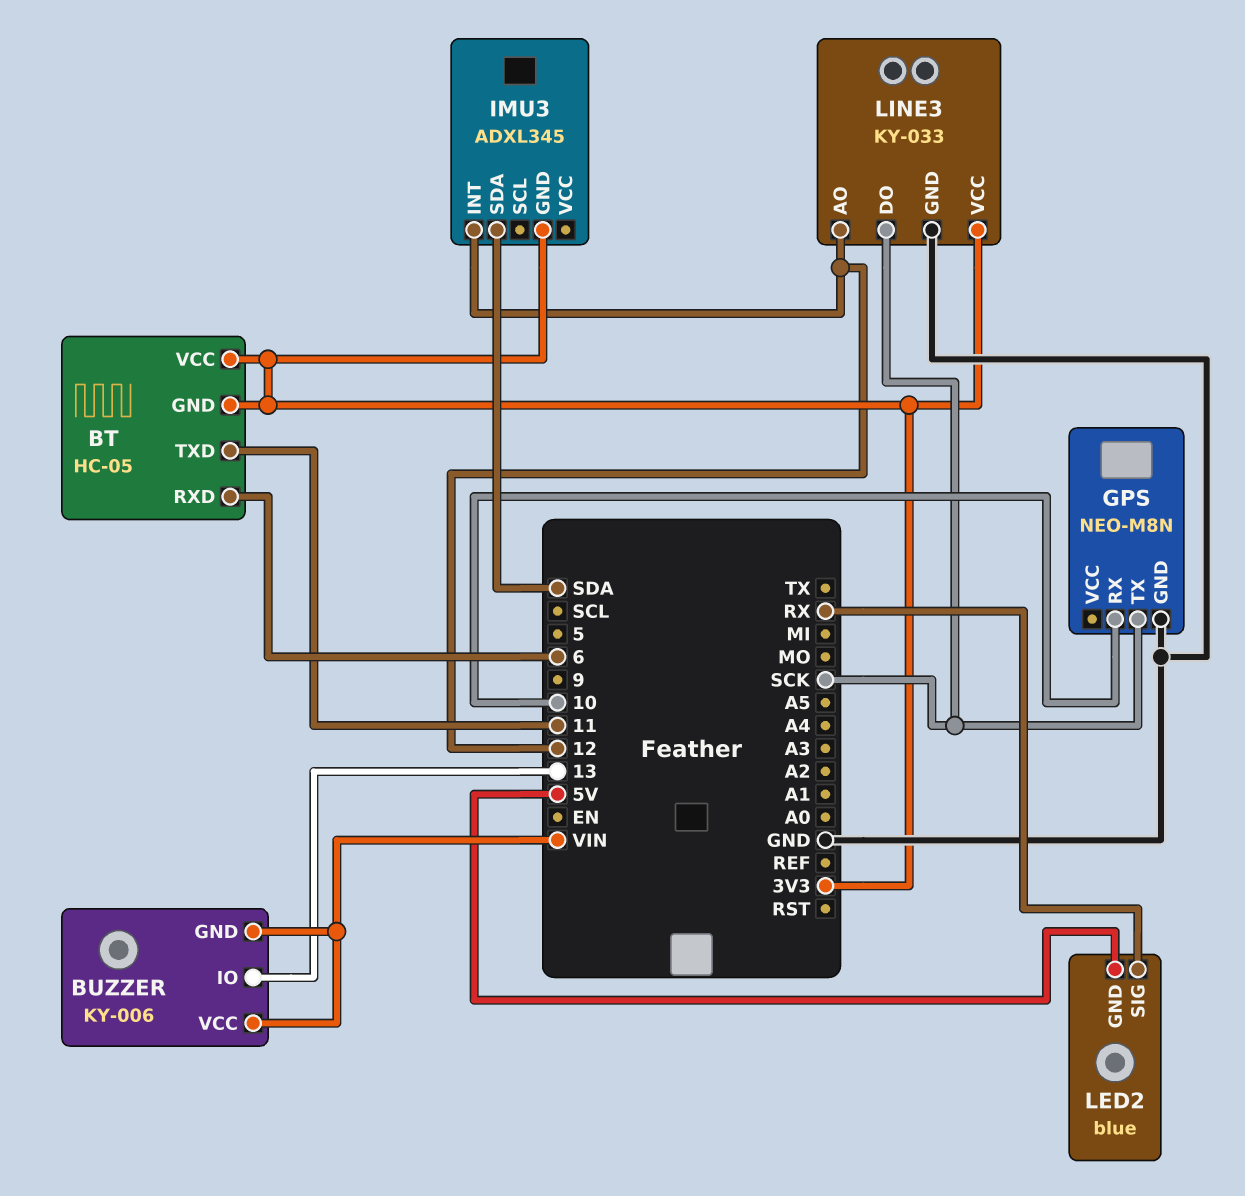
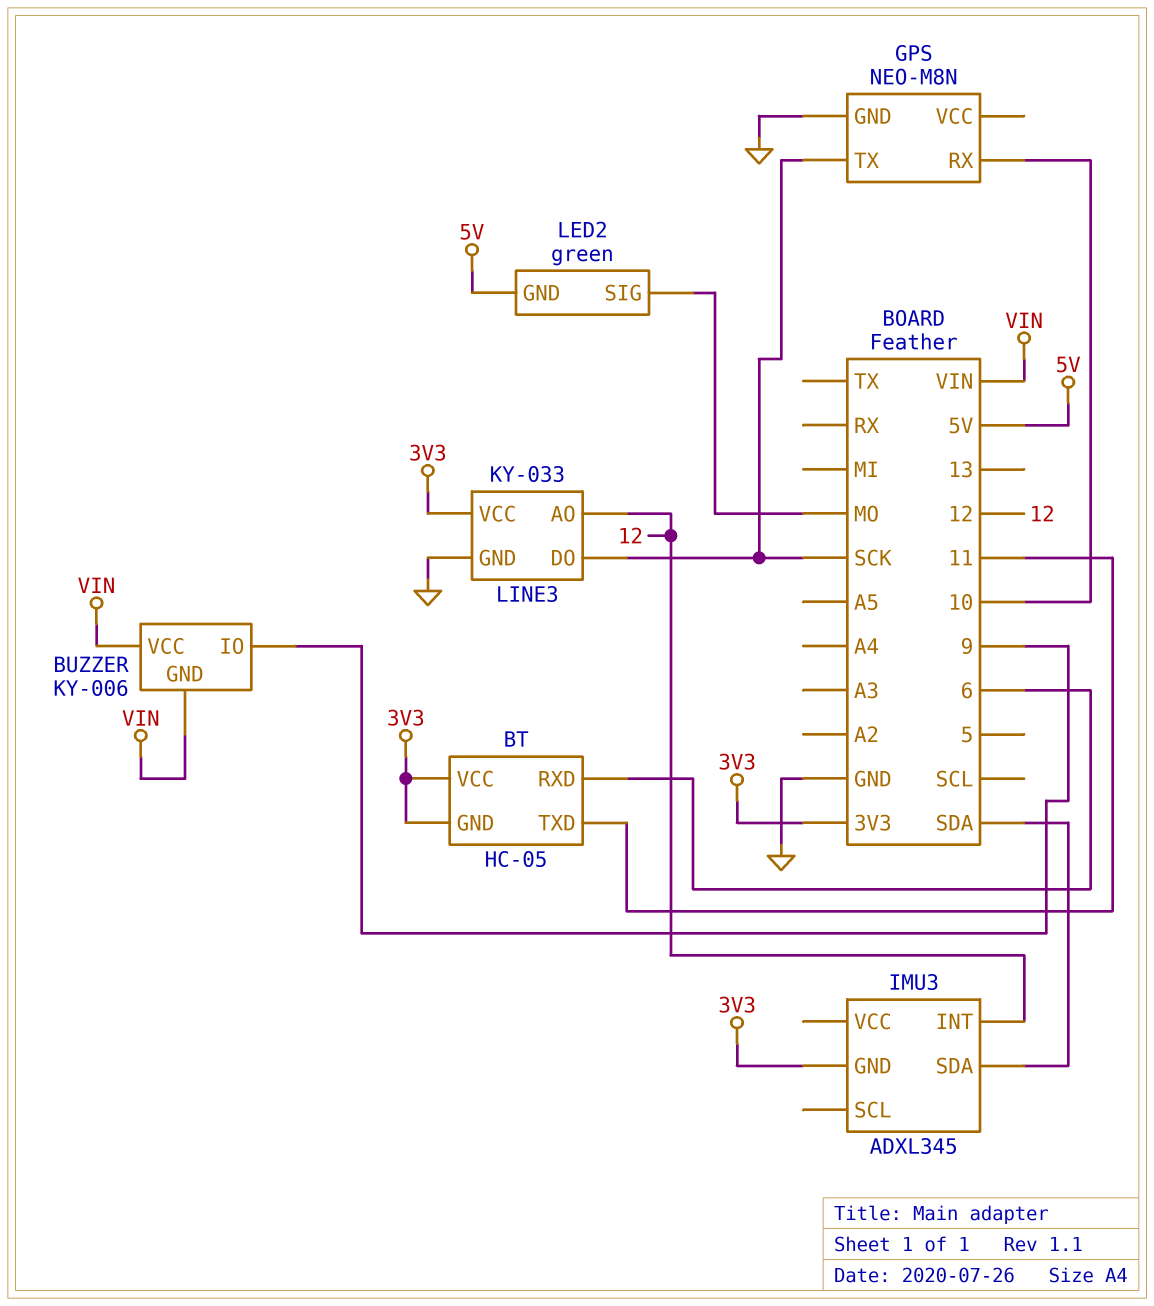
BUZZER pin IO: 13 -> 9
LED2: blue -> green
LED2 pin SIG: RX -> MO

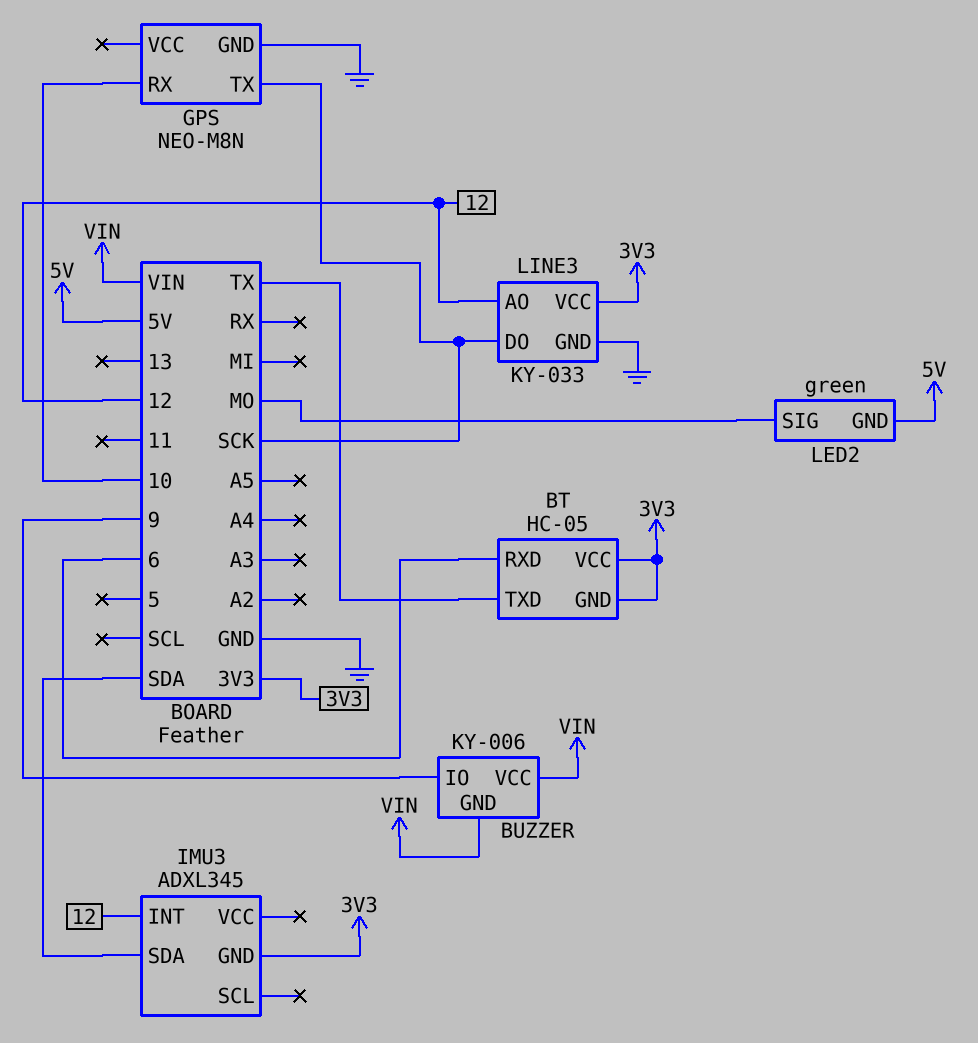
BT pin TXD: 11 -> TX

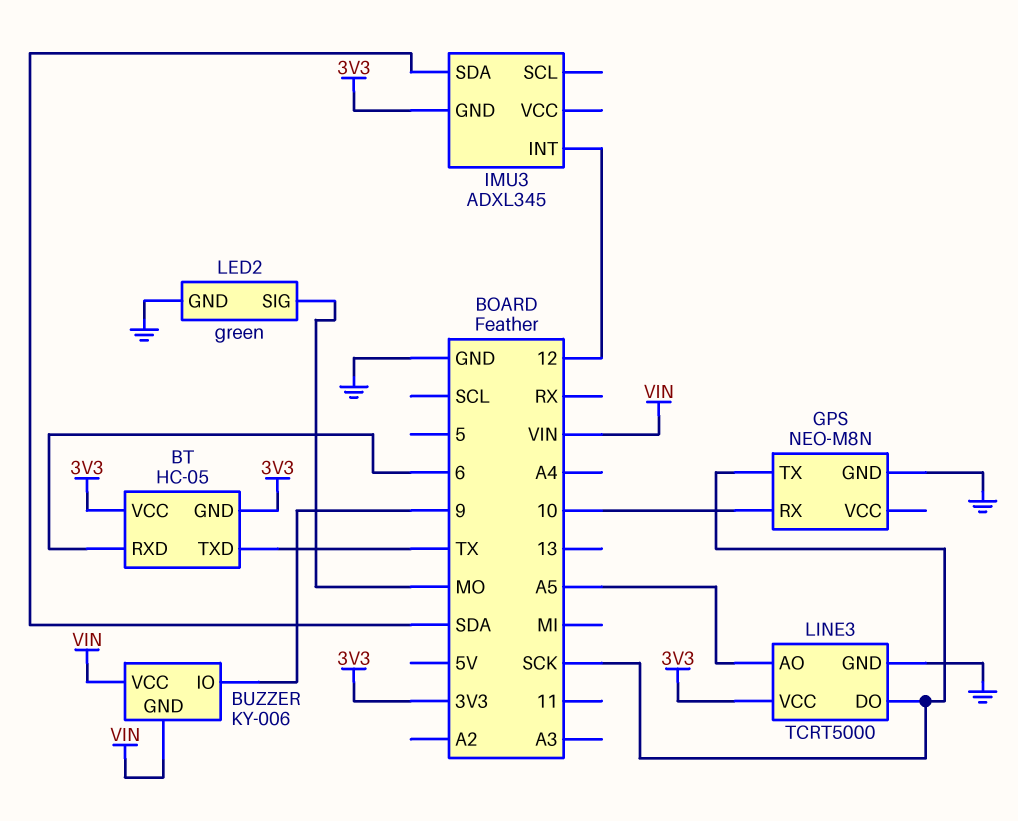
LED2 pin GND: 5V -> GND
LINE3: KY-033 -> TCRT5000
LINE3 pin AO: 12 -> A5

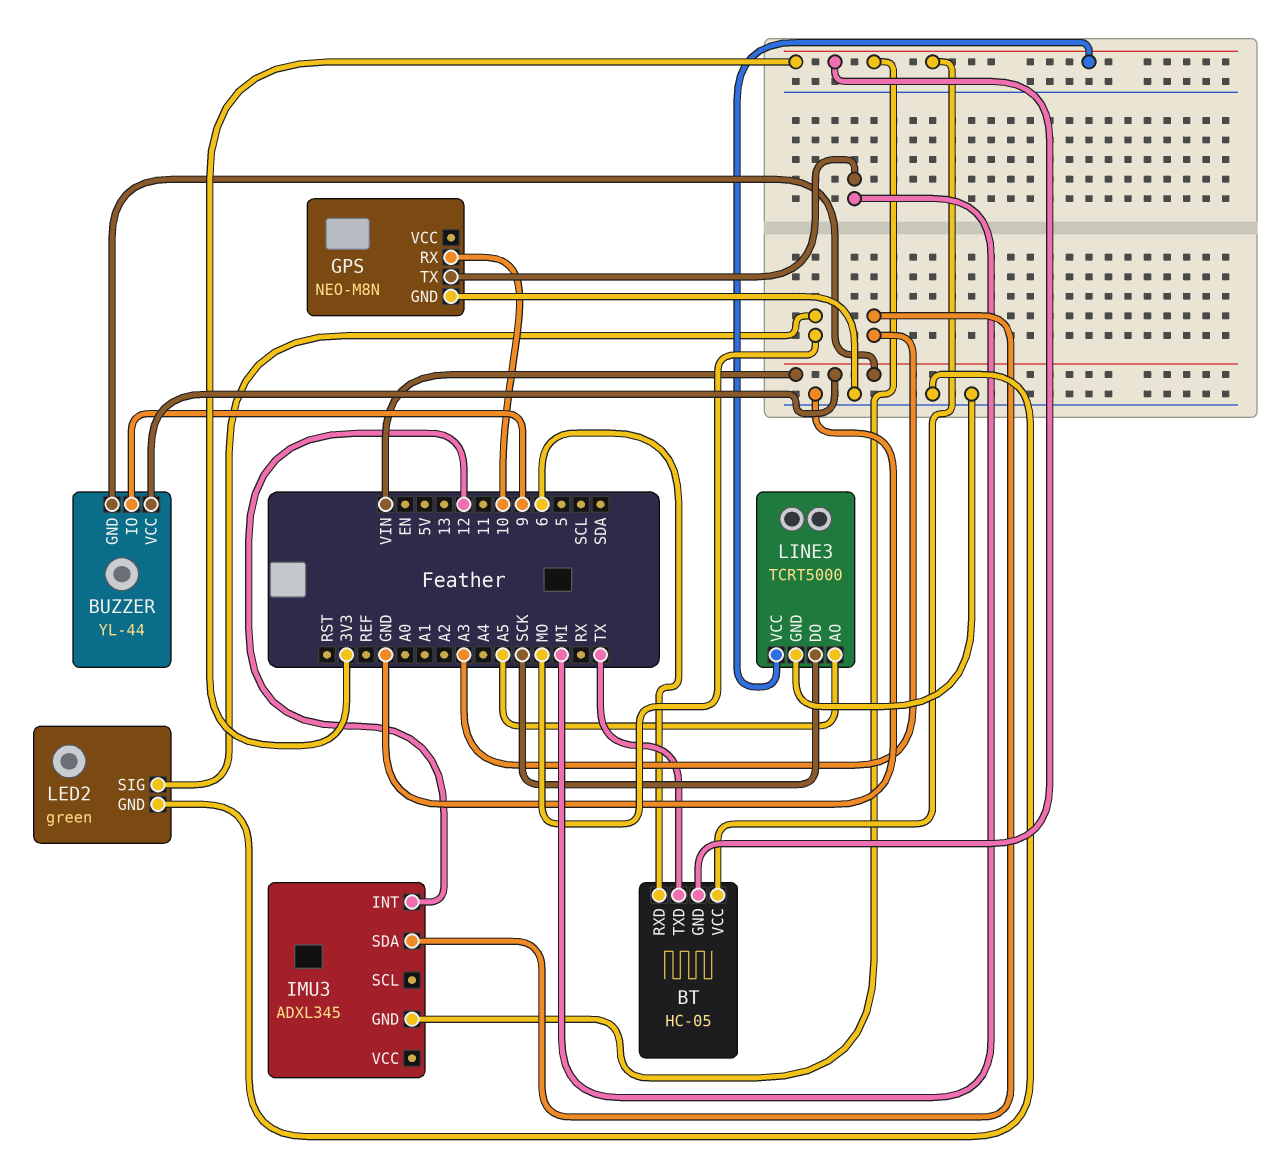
BUZZER: KY-006 -> YL-44
GPS pin TX: SCK -> MI
IMU3 pin SDA: SDA -> A3

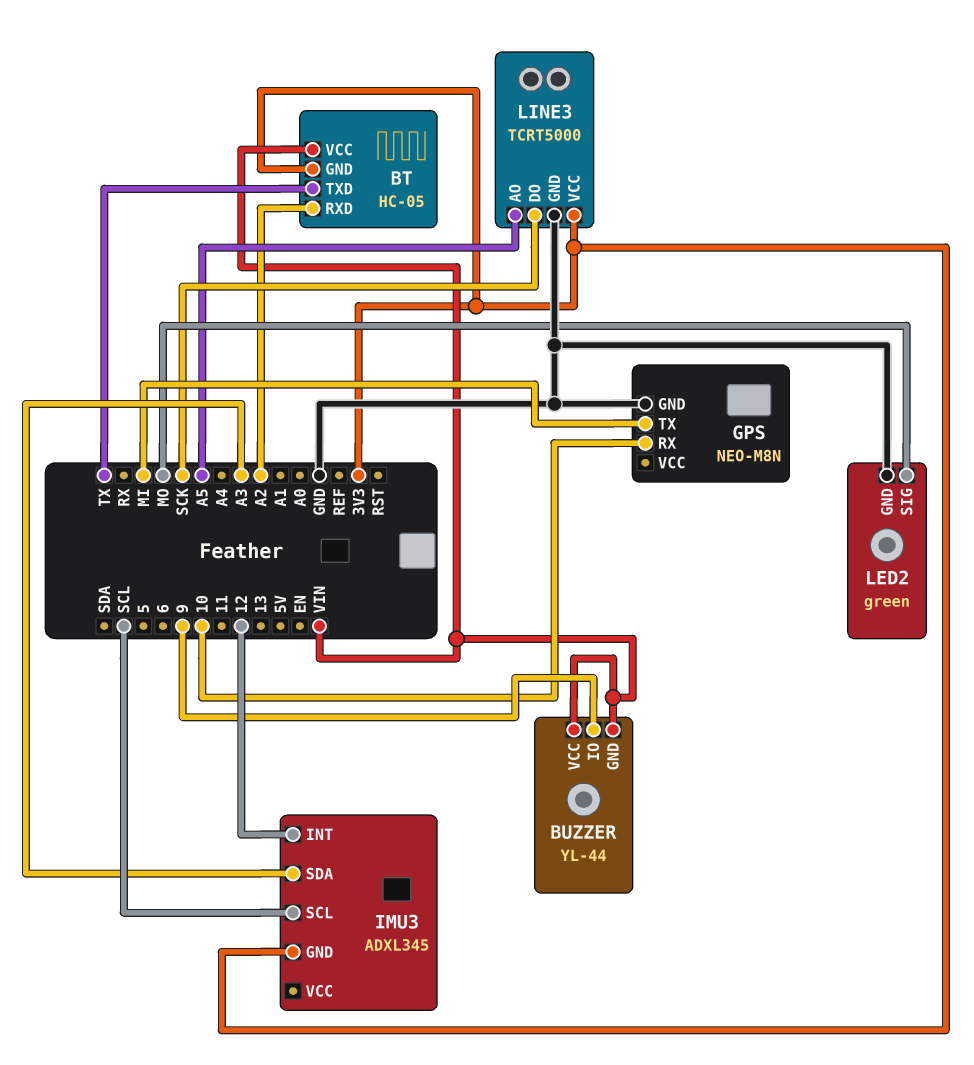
BT pin RXD: 6 -> A2
BT pin VCC: 3V3 -> VIN
IMU3 pin SCL: none -> SCL

